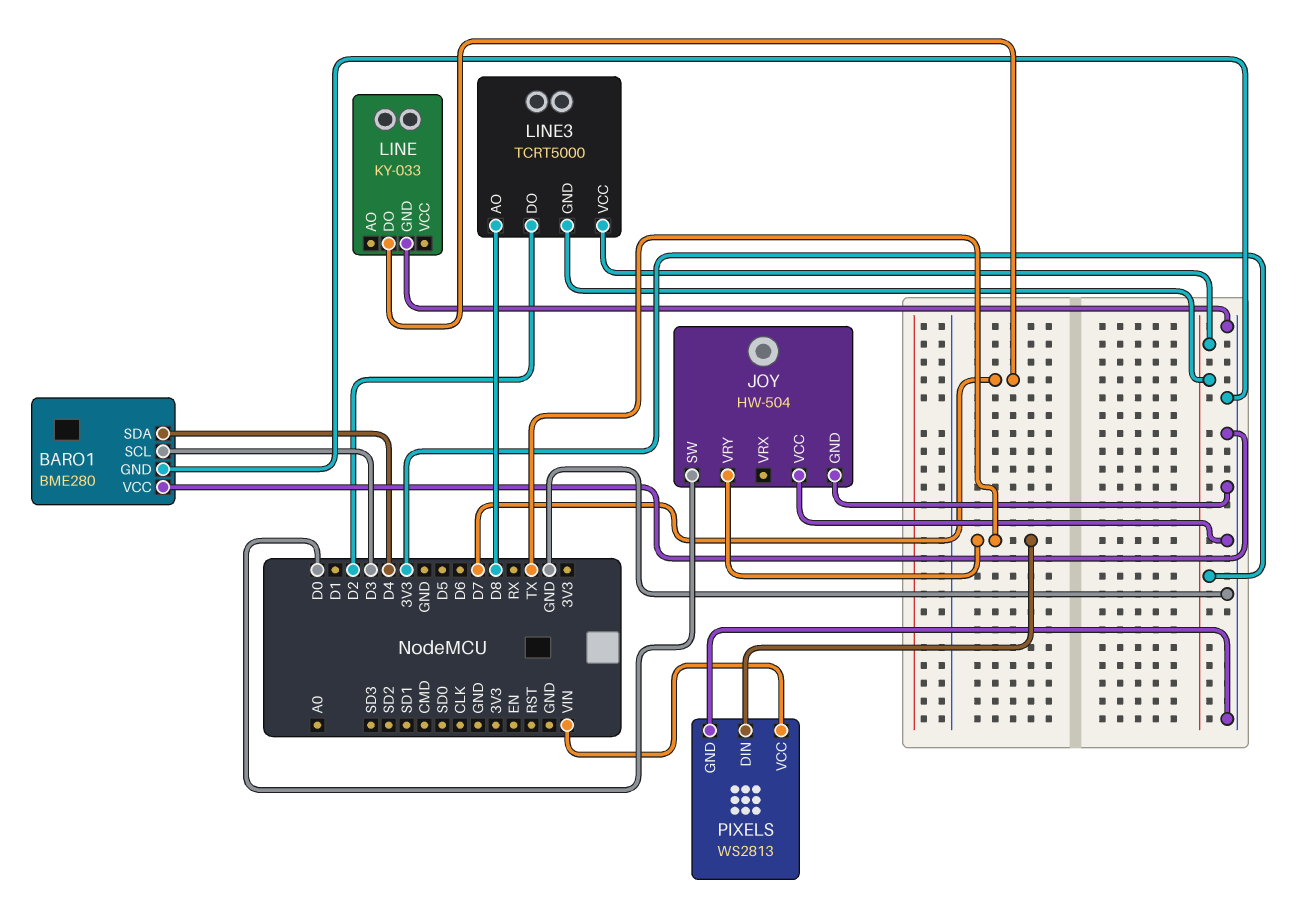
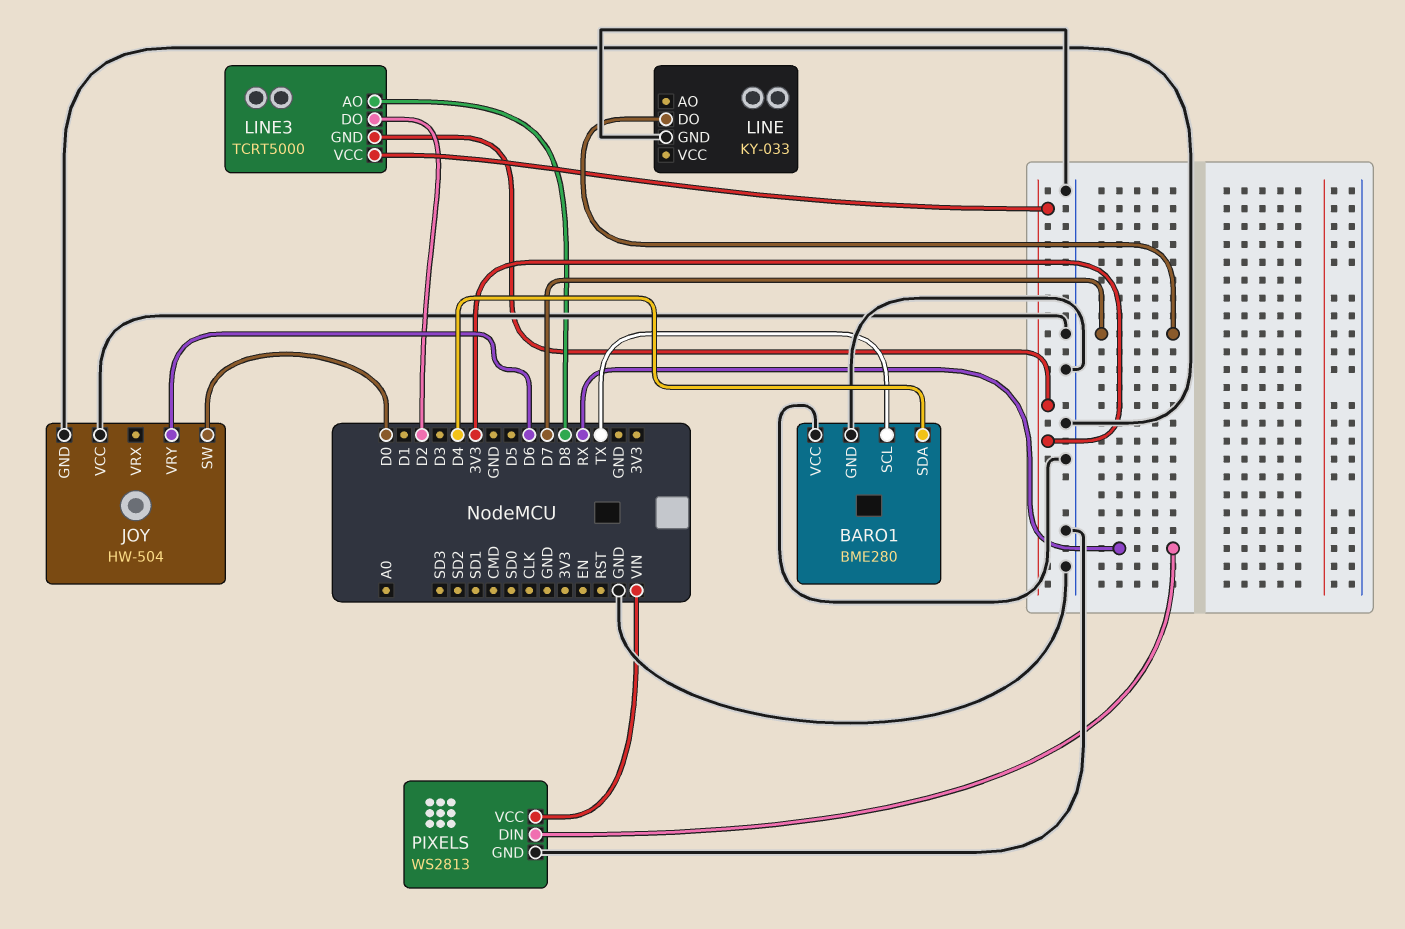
BARO1 pin SCL: D3 -> TX
JOY pin VRY: TX -> D6
PIXELS pin DIN: TX -> RX

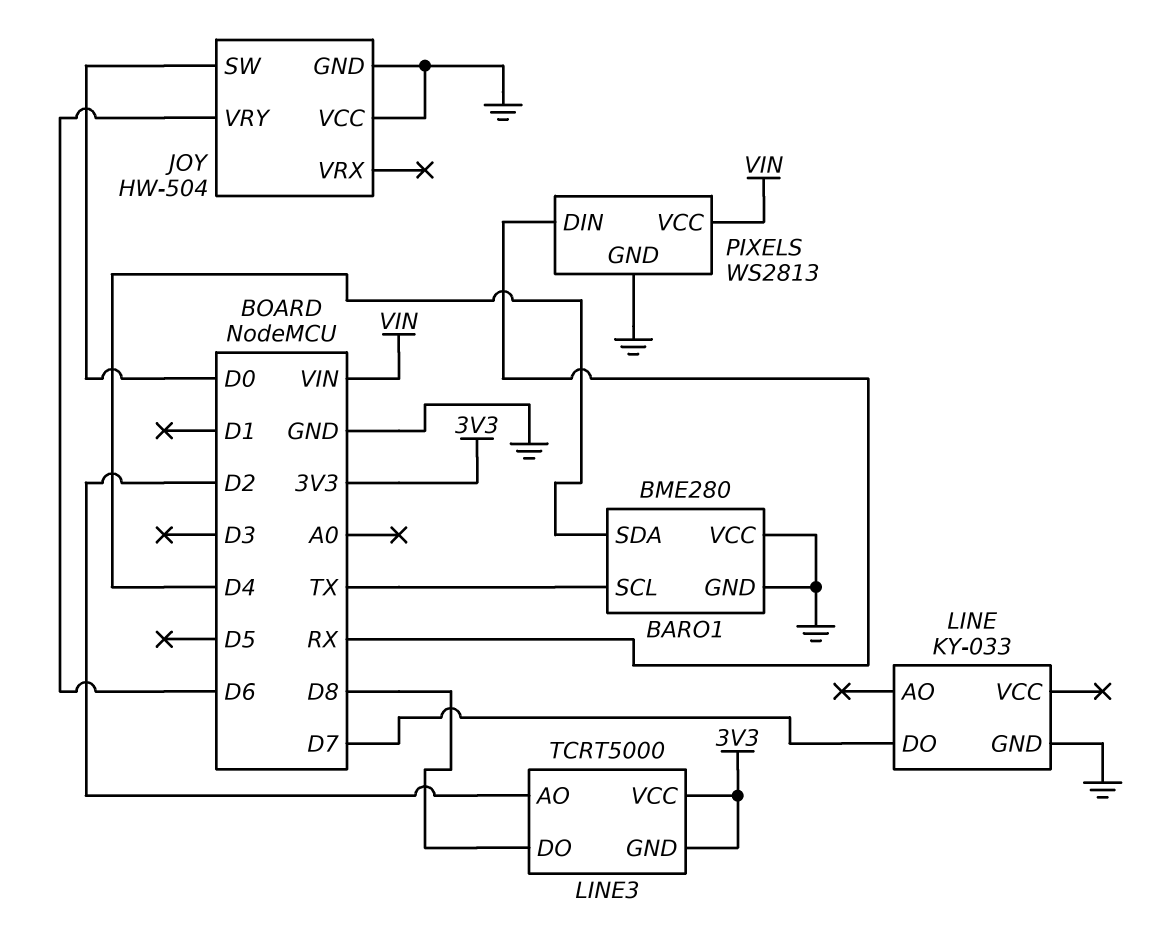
LINE3 pin AO: D8 -> D2
LINE3 pin DO: D2 -> D8

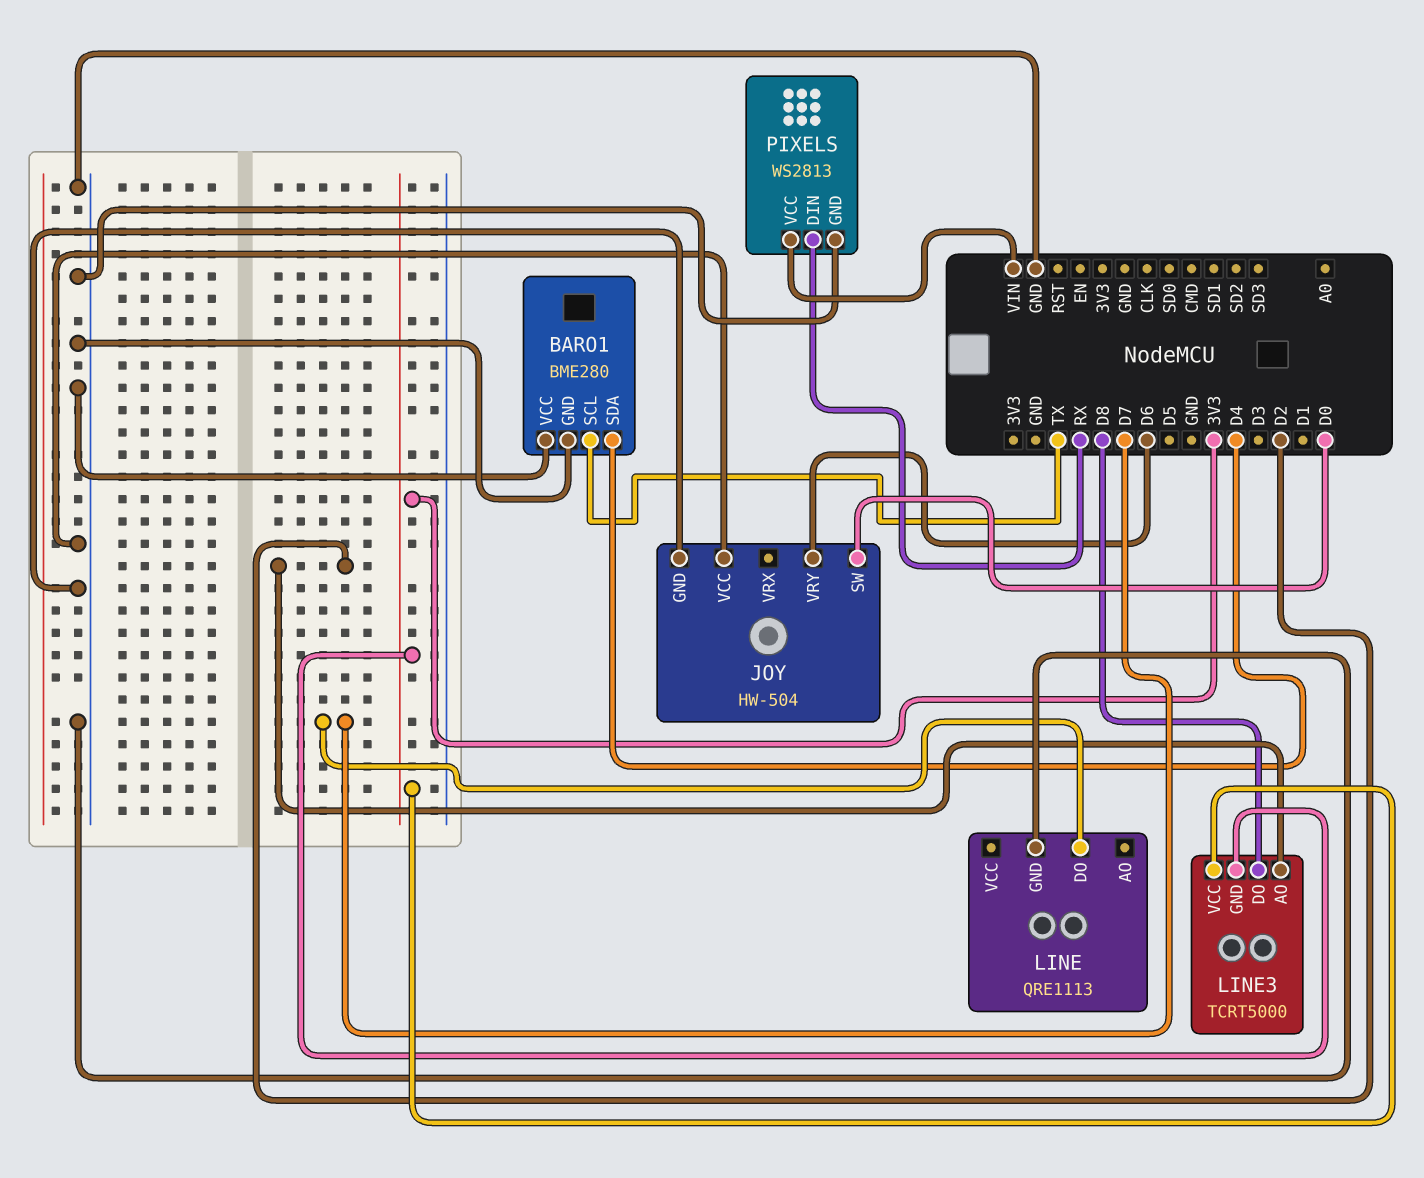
LINE: KY-033 -> QRE1113

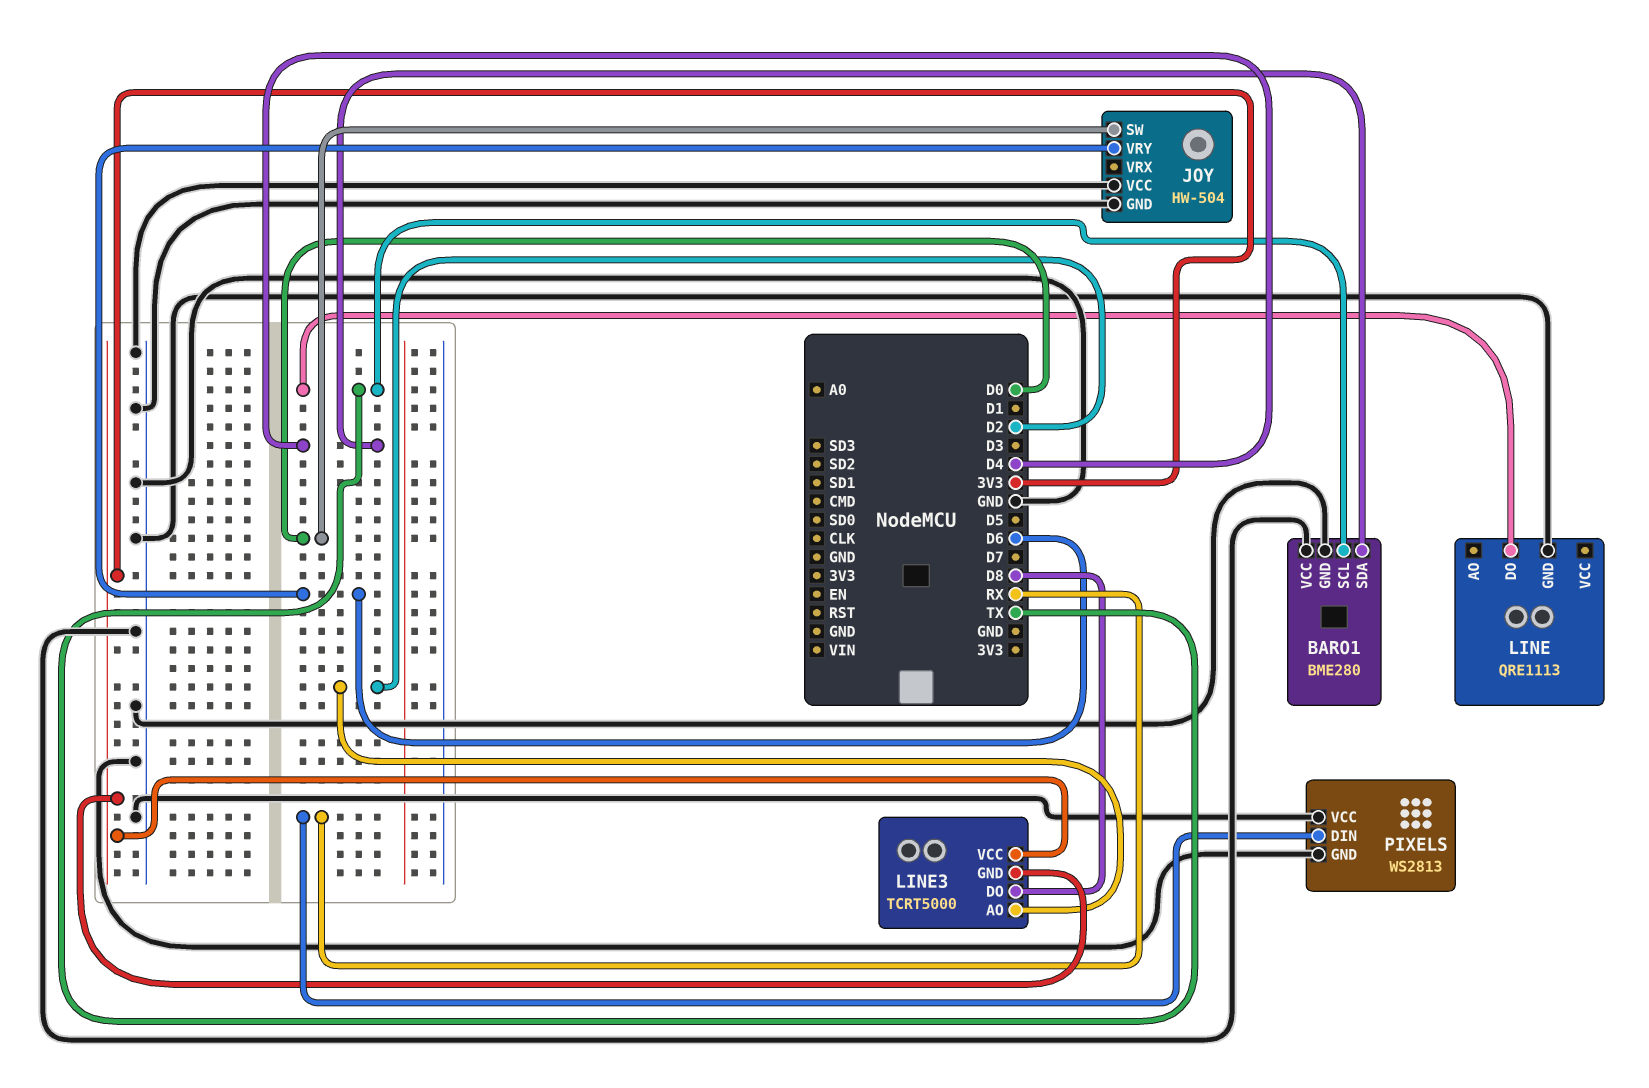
LINE pin DO: D7 -> TX
PIXELS pin VCC: VIN -> GND

